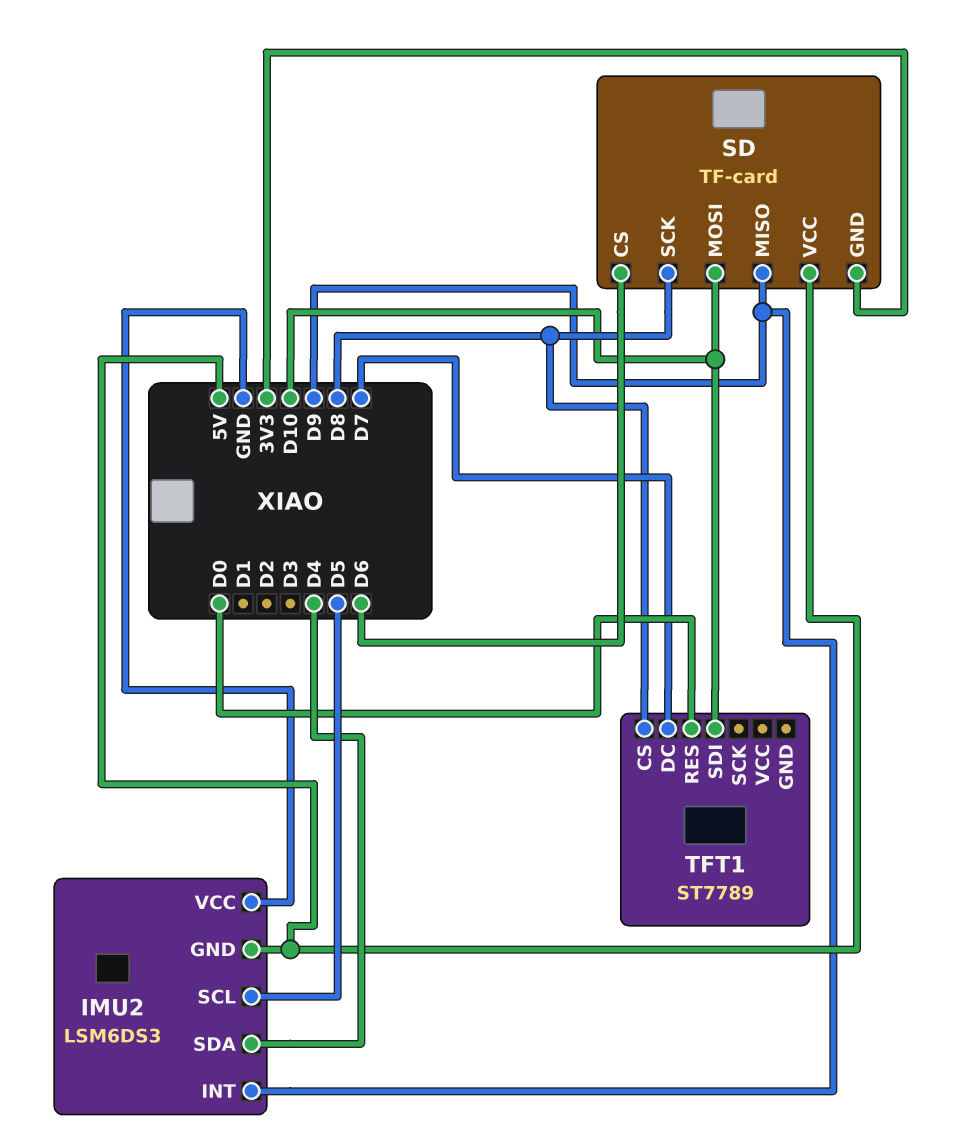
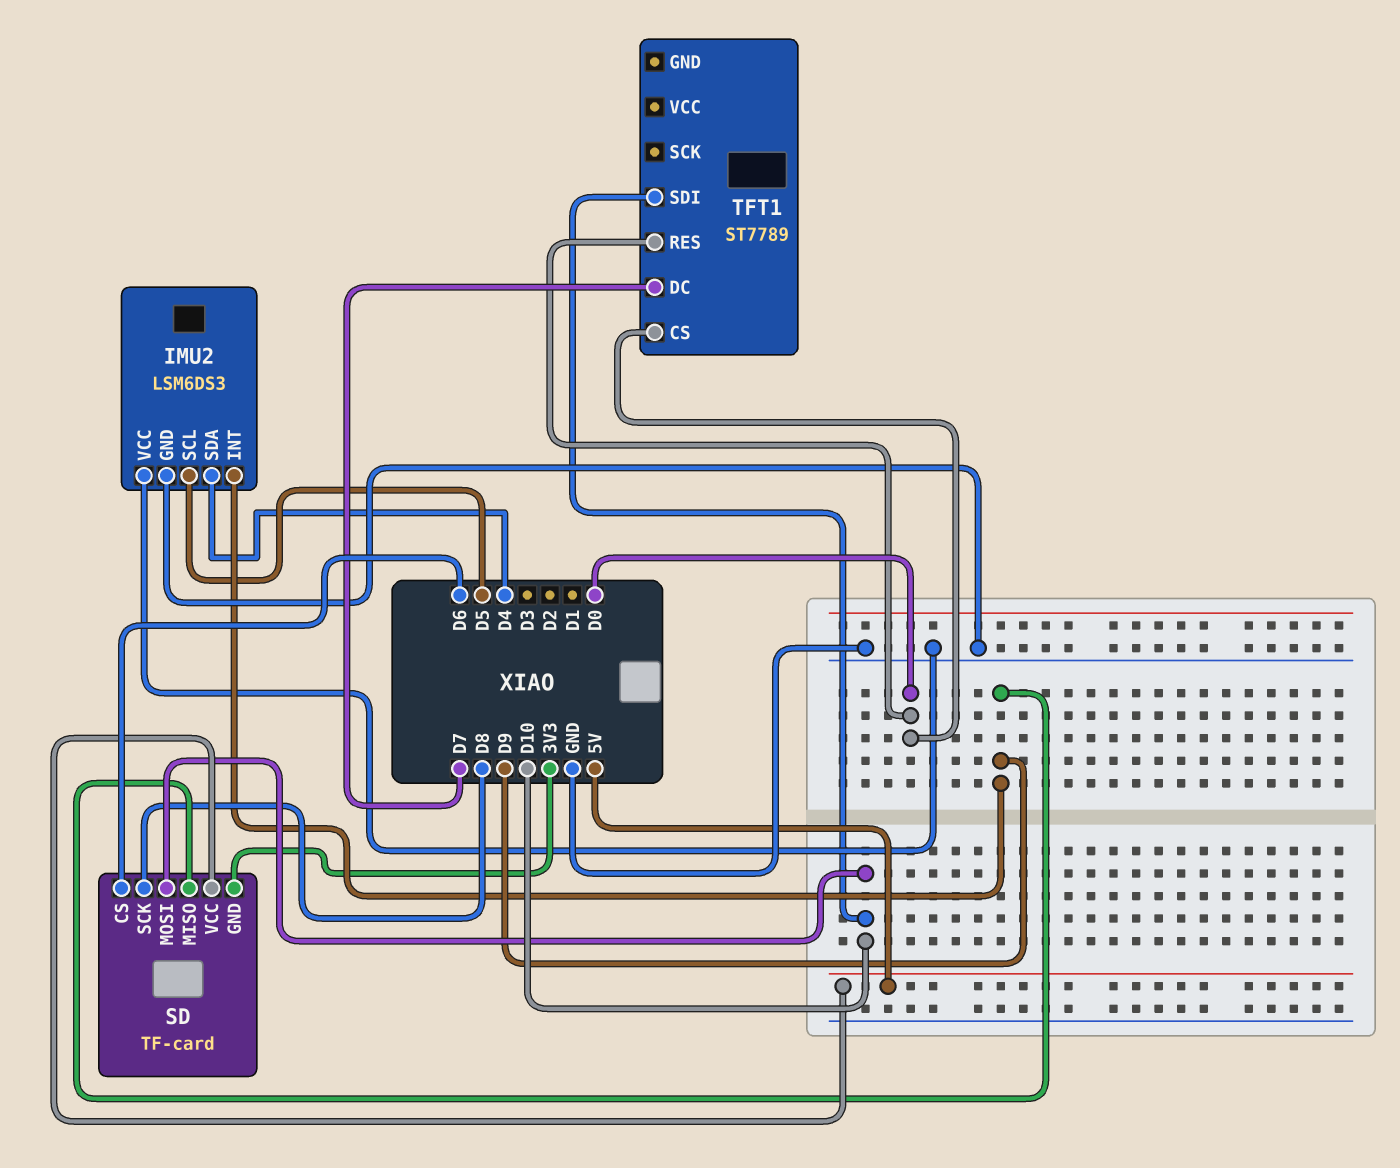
IMU2 pin GND: 5V -> GND
TFT1 pin CS: D8 -> D0

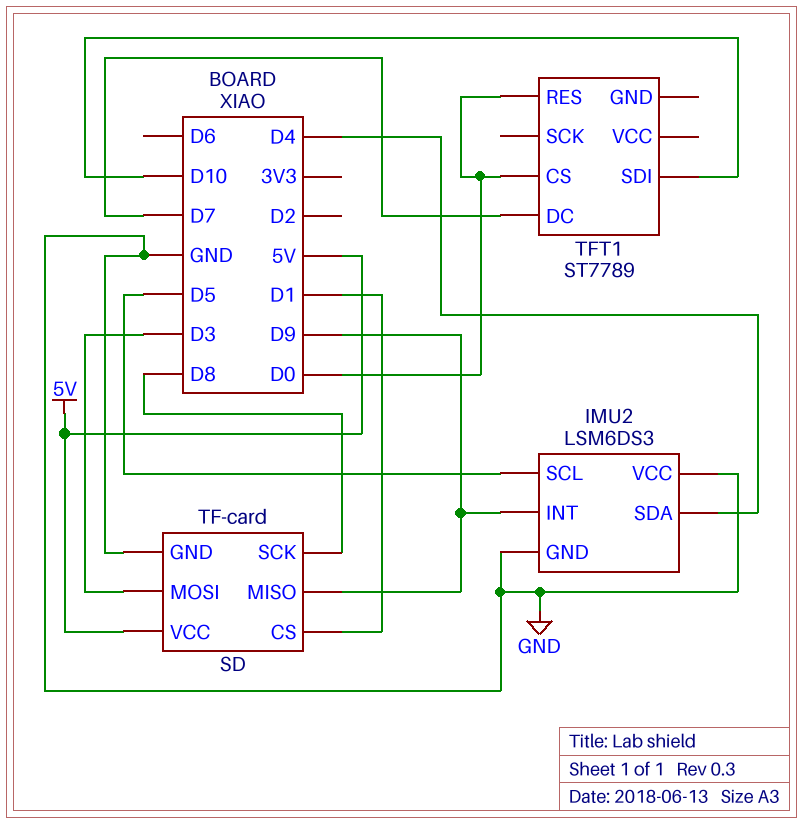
SD pin CS: D6 -> D1
SD pin GND: 3V3 -> GND
SD pin MOSI: D10 -> D3

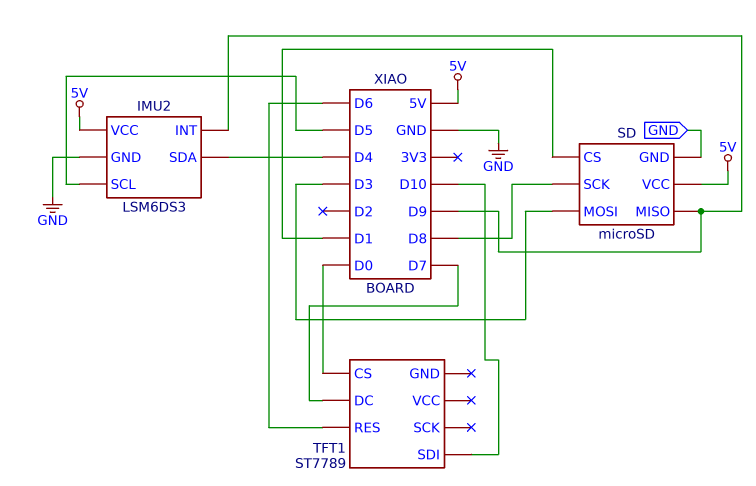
IMU2 pin VCC: GND -> 5V
SD: TF-card -> microSD
TFT1 pin RES: D0 -> D6

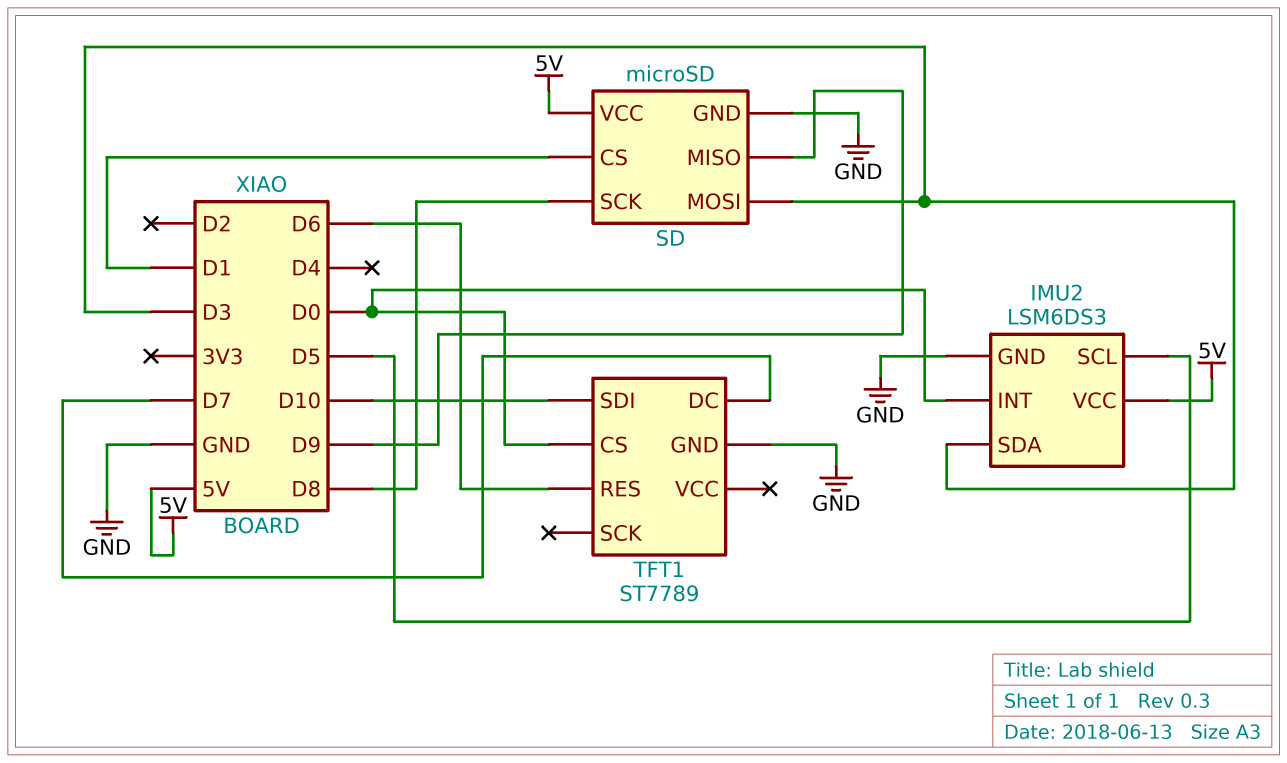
IMU2 pin INT: D9 -> D0
IMU2 pin SDA: D4 -> D3
TFT1 pin GND: none -> GND

